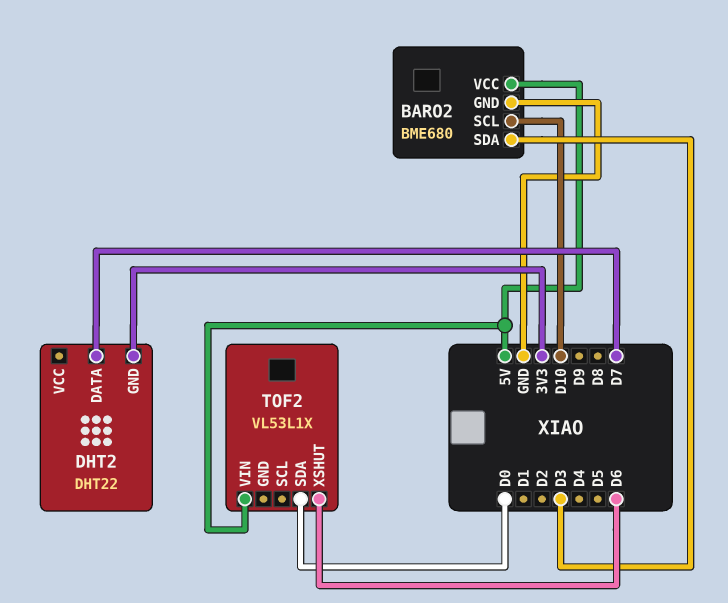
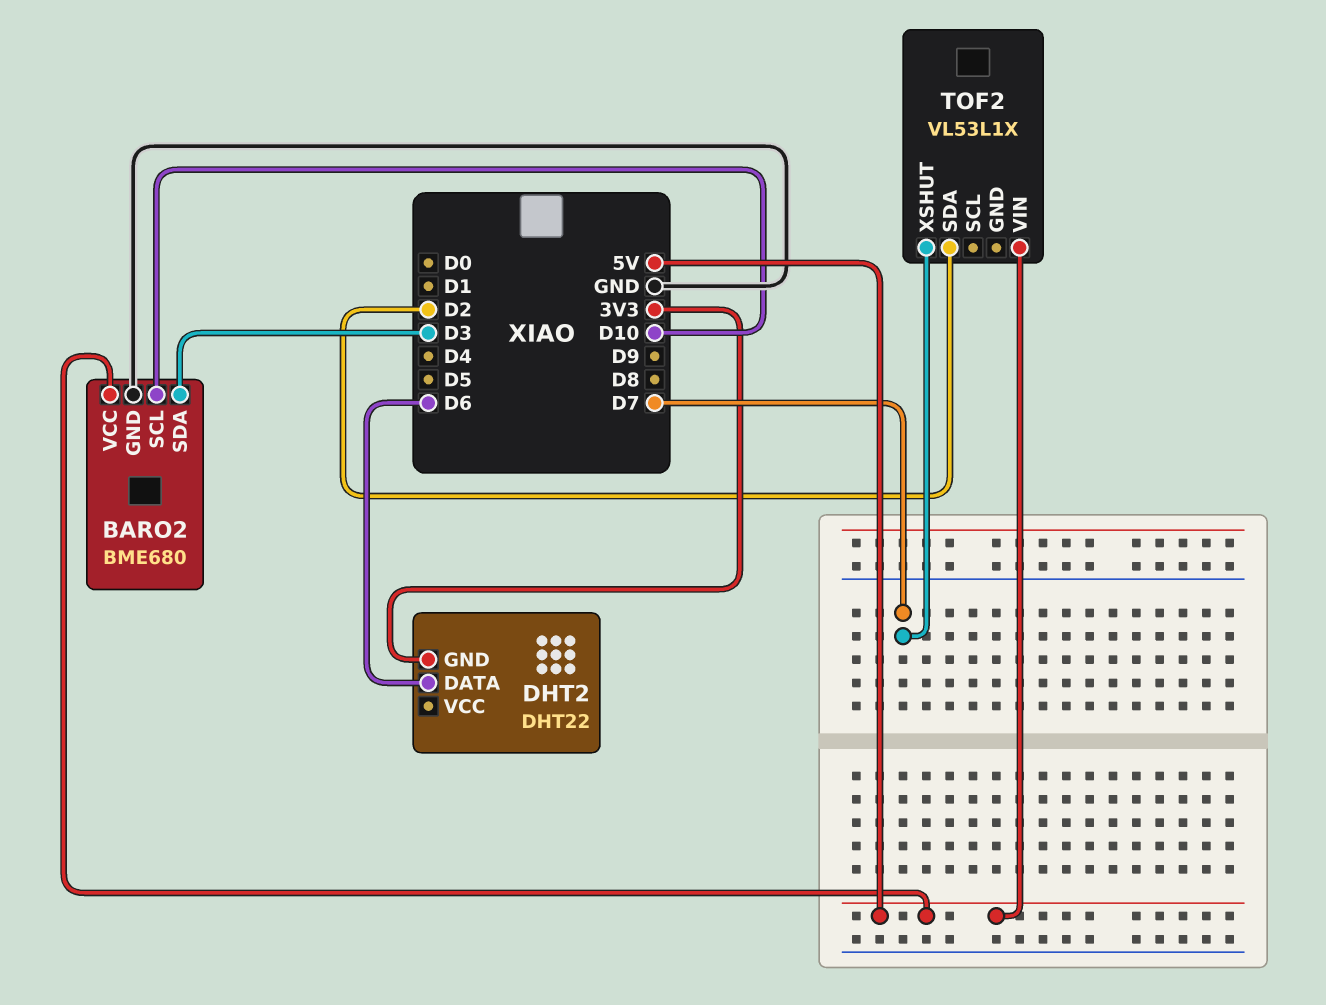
DHT2 pin DATA: D7 -> D6
TOF2 pin SDA: D0 -> D2
TOF2 pin XSHUT: D6 -> D7

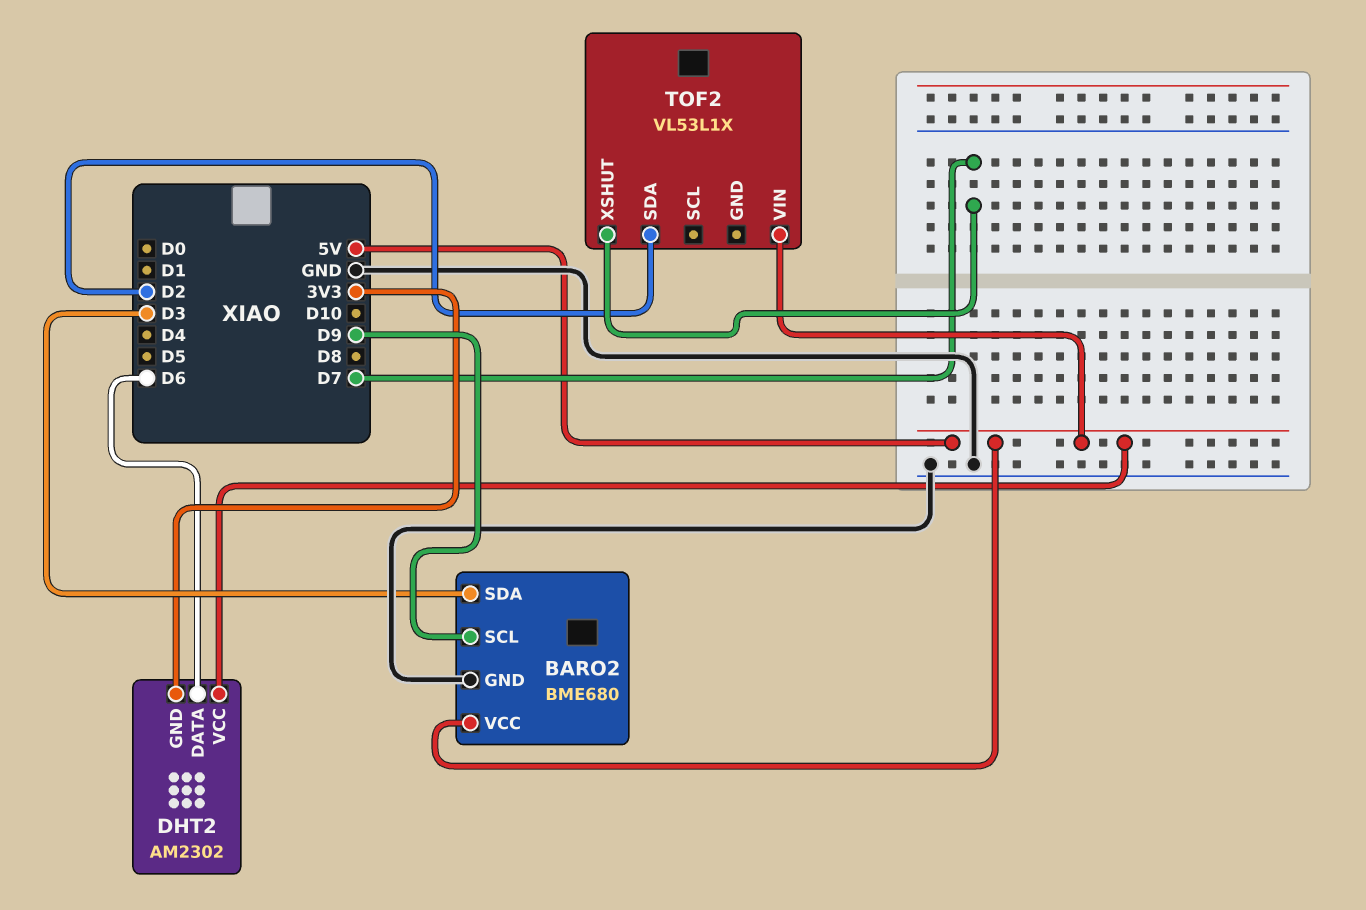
BARO2 pin SCL: D10 -> D9
DHT2: DHT22 -> AM2302
DHT2 pin VCC: none -> 5V

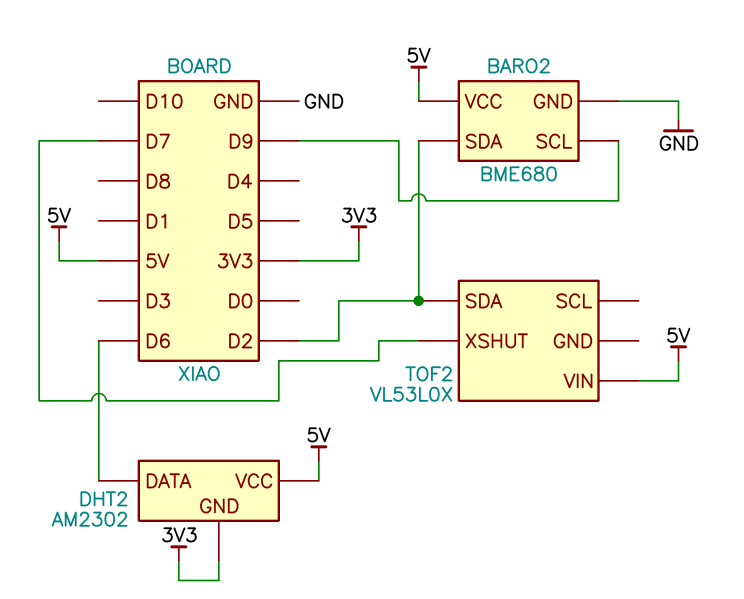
BARO2 pin SDA: D3 -> D2
TOF2: VL53L1X -> VL53L0X

